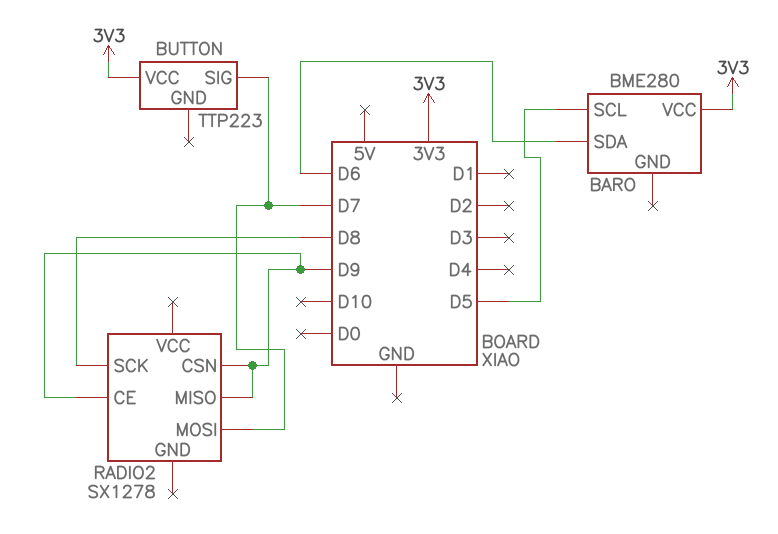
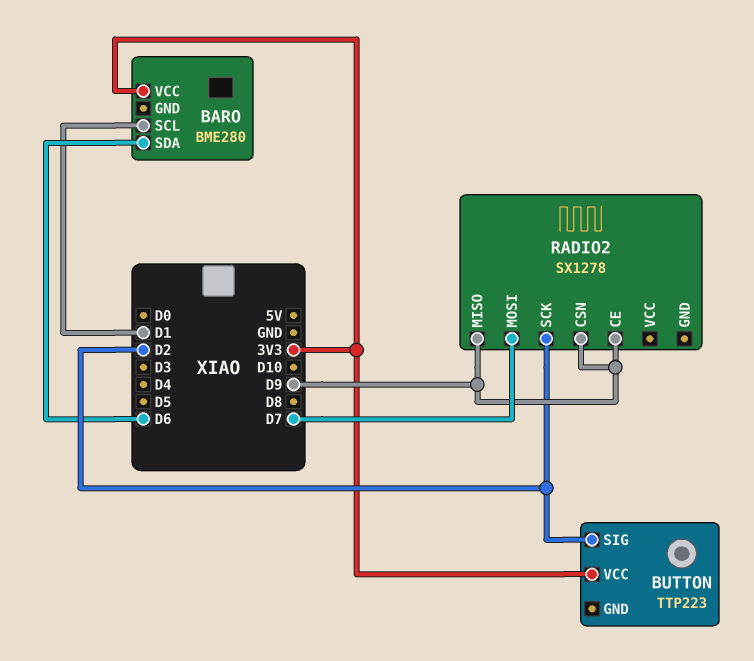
BARO pin SCL: D5 -> D1
BUTTON pin SIG: D7 -> D2
RADIO2 pin SCK: D8 -> D2

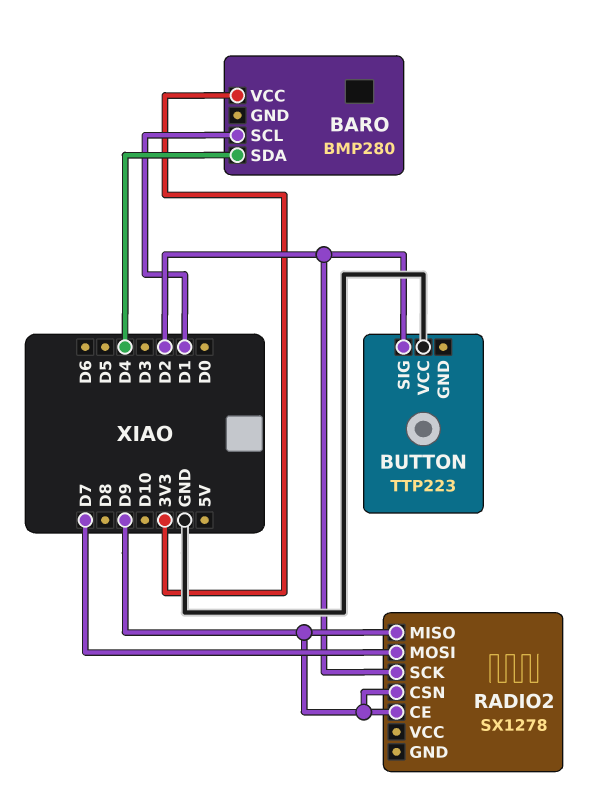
BARO: BME280 -> BMP280
BARO pin SDA: D6 -> D4
BUTTON pin VCC: 3V3 -> GND

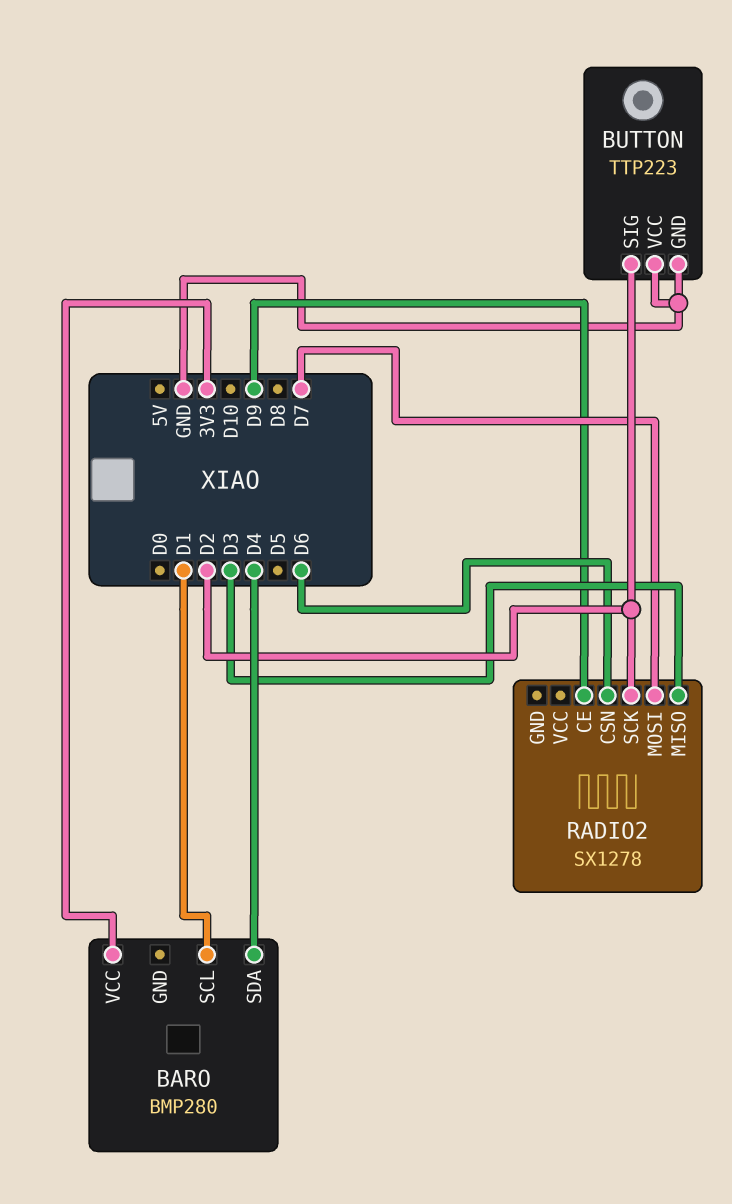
BUTTON pin GND: none -> GND
RADIO2 pin CSN: D9 -> D6
RADIO2 pin MISO: D9 -> D3

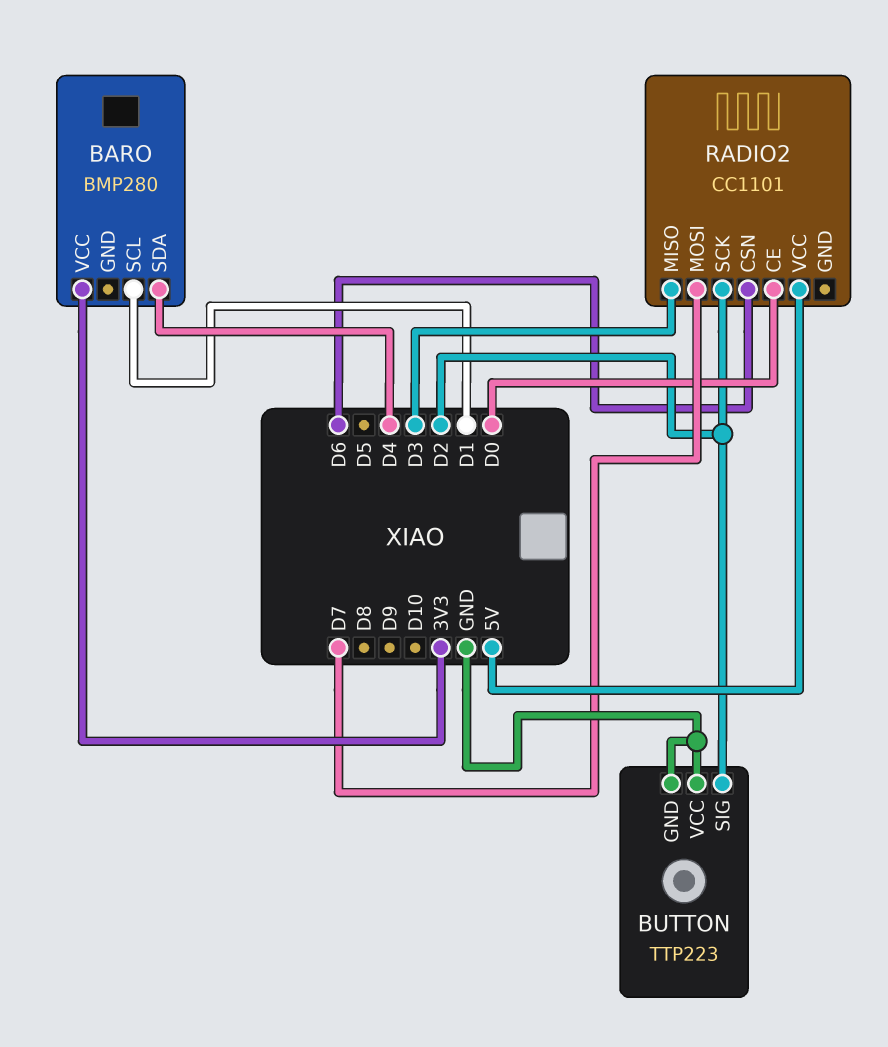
RADIO2: SX1278 -> CC1101
RADIO2 pin CE: D9 -> D0
RADIO2 pin VCC: none -> 5V

